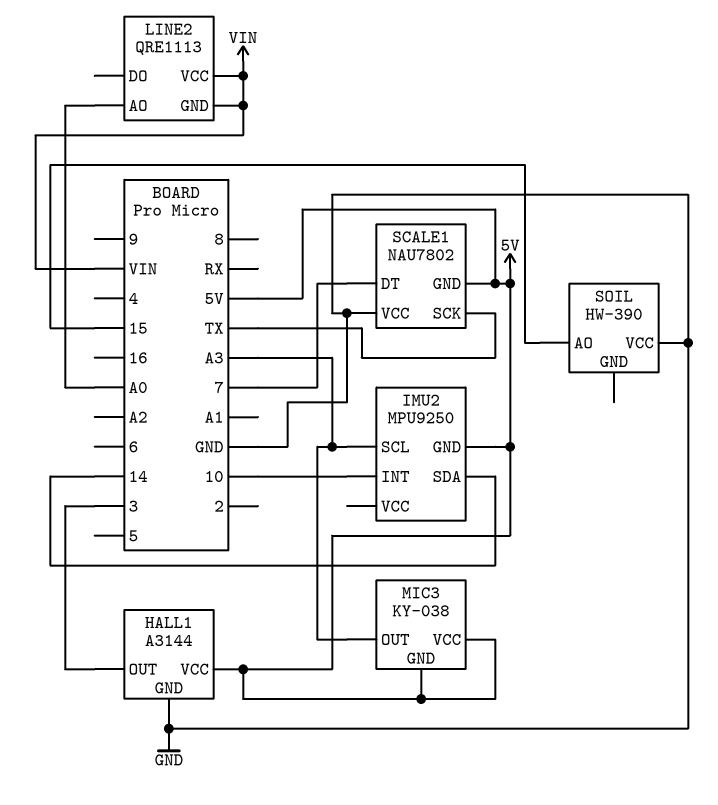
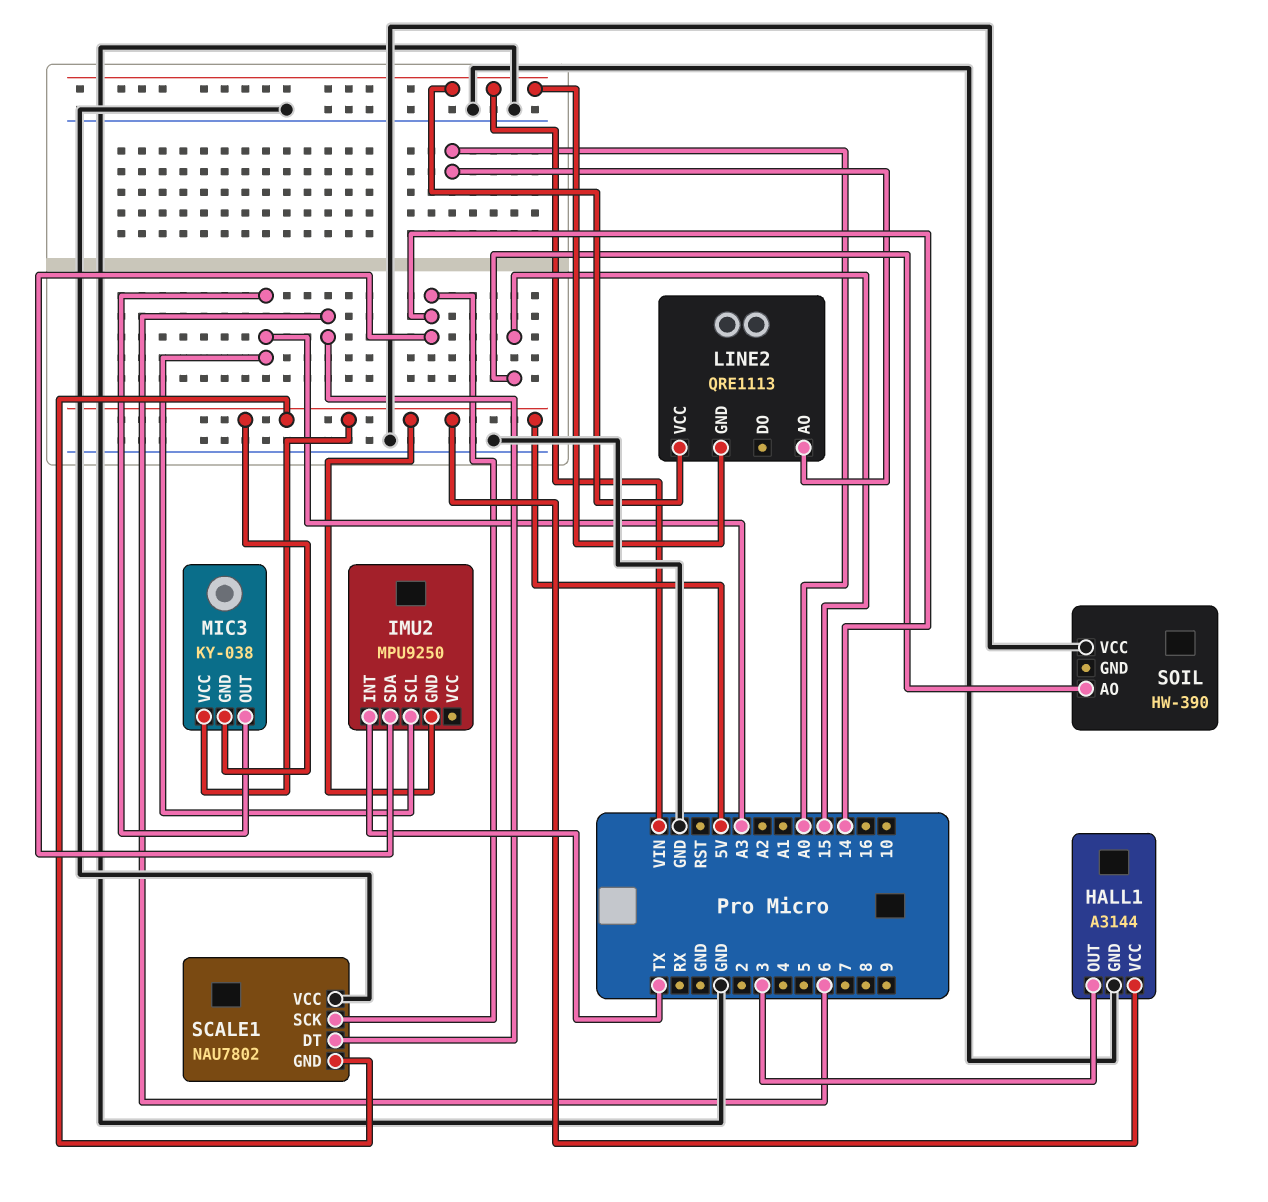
IMU2 pin INT: 10 -> TX
SCALE1 pin DT: 7 -> 6
SCALE1 pin SCK: TX -> 14

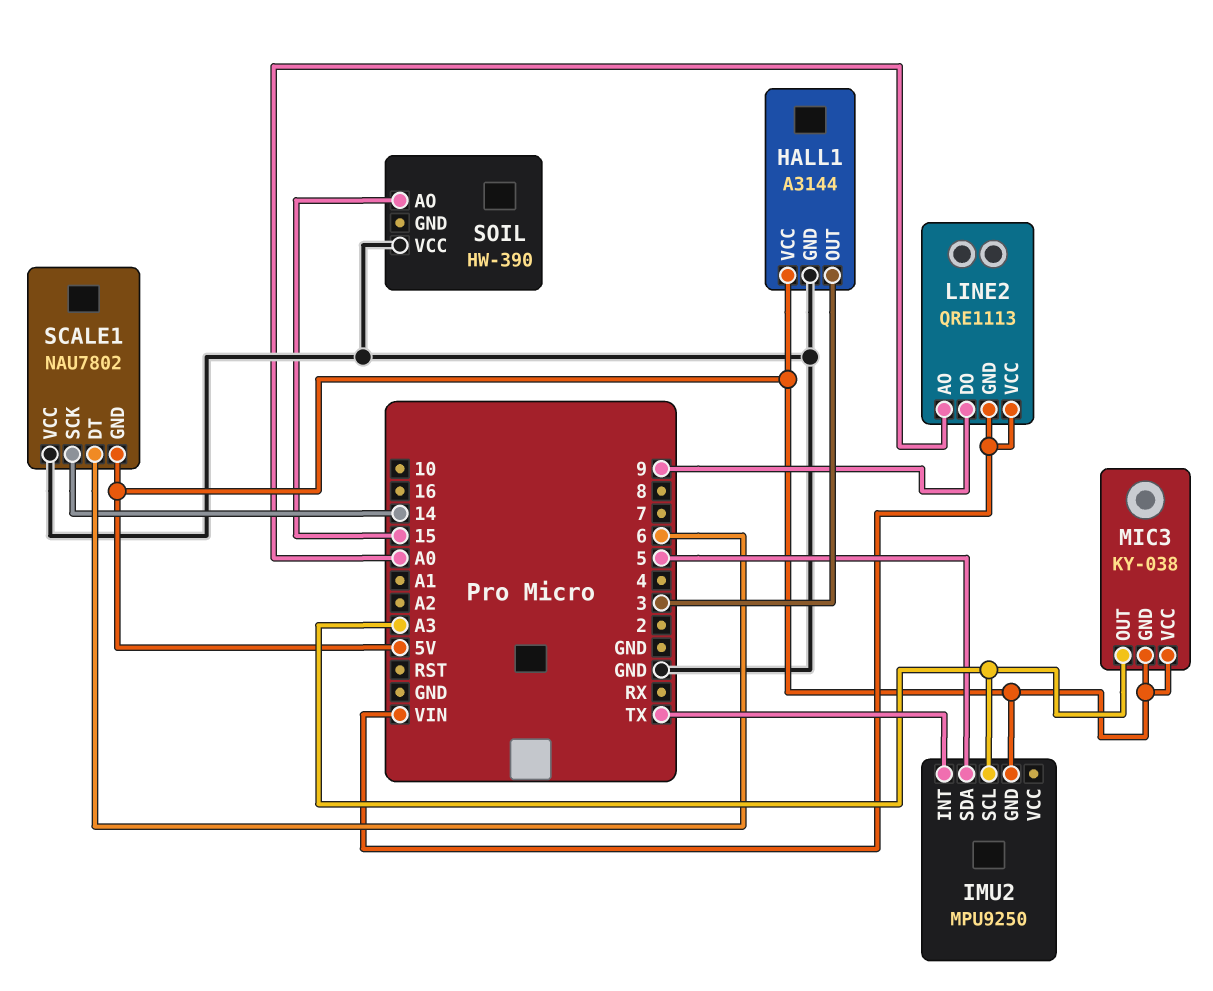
IMU2 pin SDA: 14 -> 5
LINE2 pin DO: none -> 9

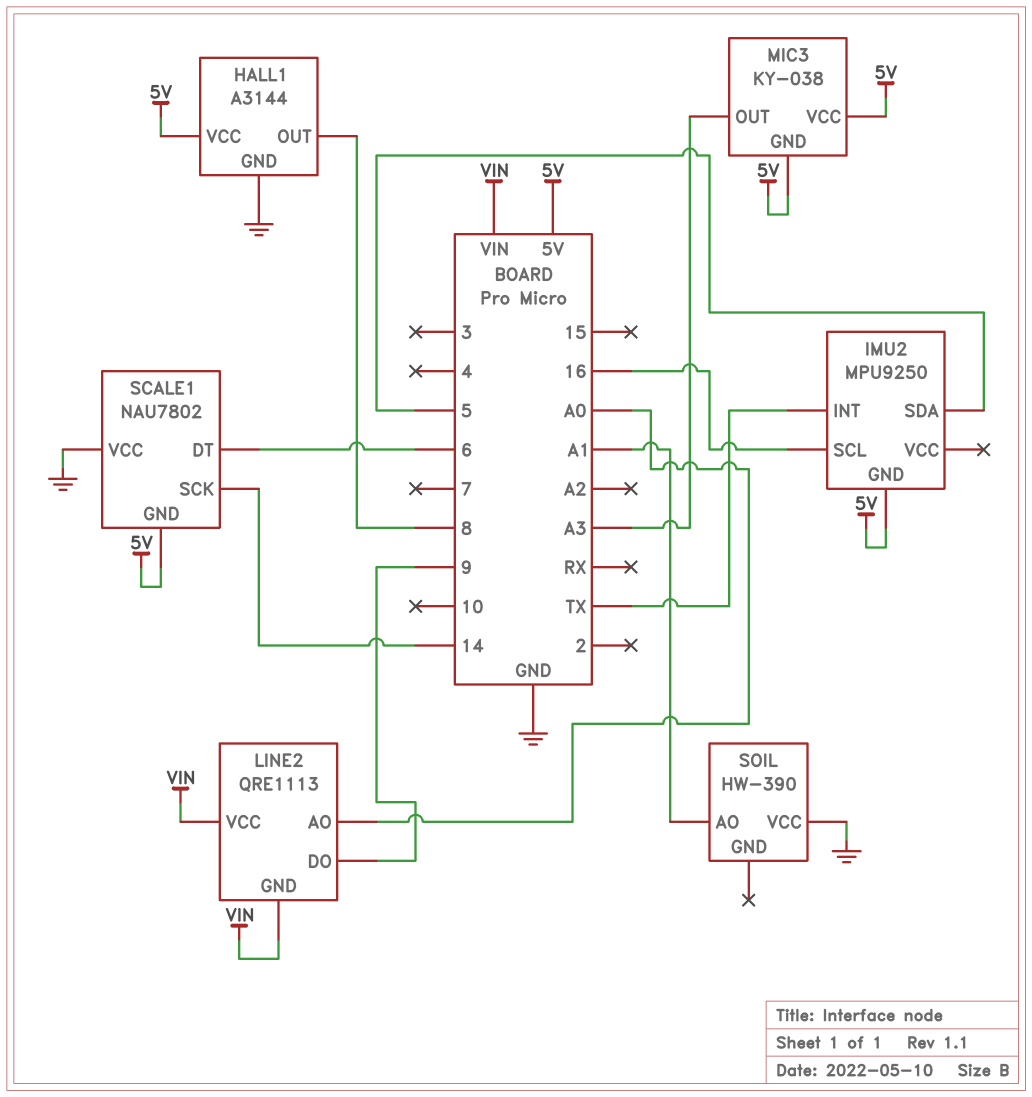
HALL1 pin OUT: 3 -> 8
IMU2 pin SCL: A3 -> 16
SOIL pin AO: 15 -> A1

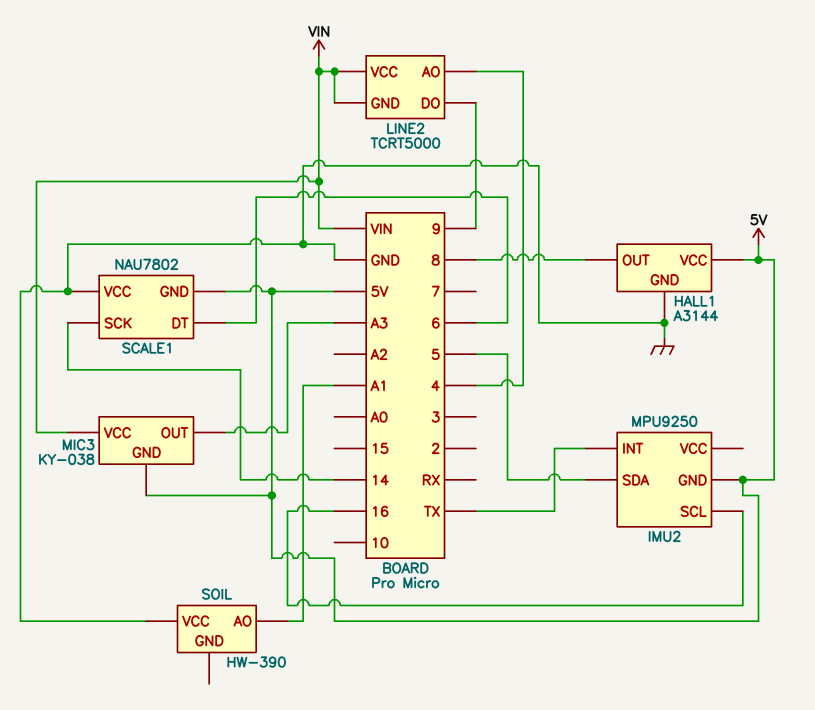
LINE2: QRE1113 -> TCRT5000
LINE2 pin AO: A0 -> 4
MIC3 pin VCC: 5V -> VIN

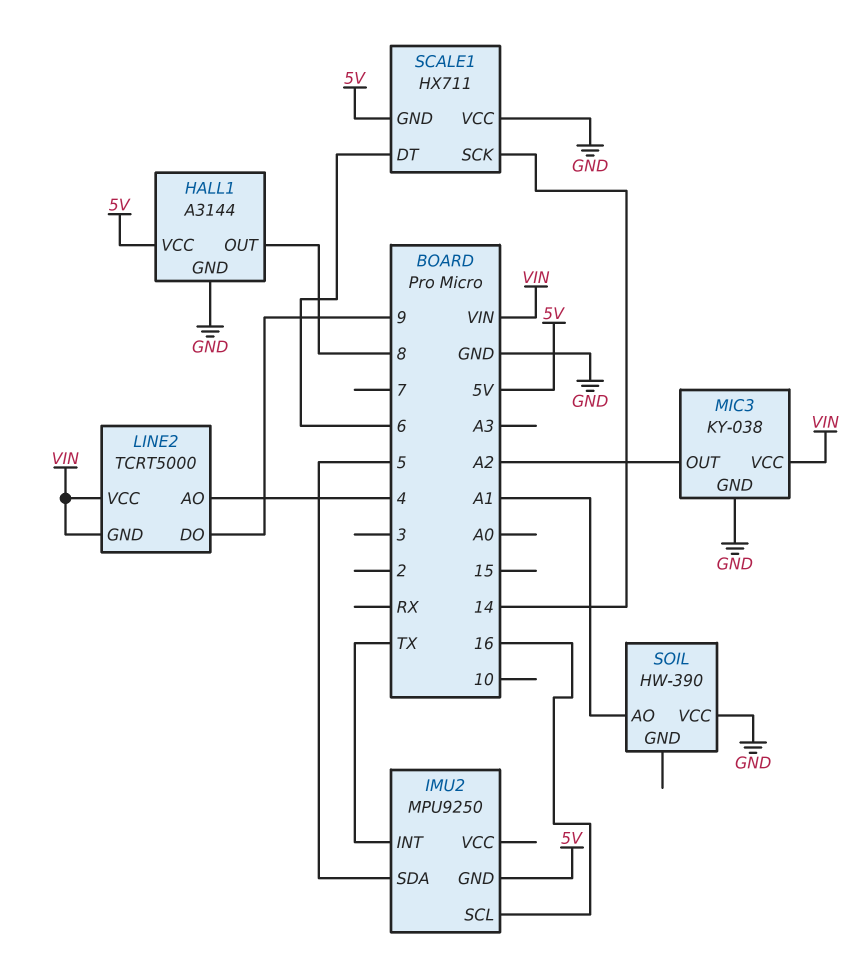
MIC3 pin GND: 5V -> GND
MIC3 pin OUT: A3 -> A2
SCALE1: NAU7802 -> HX711

